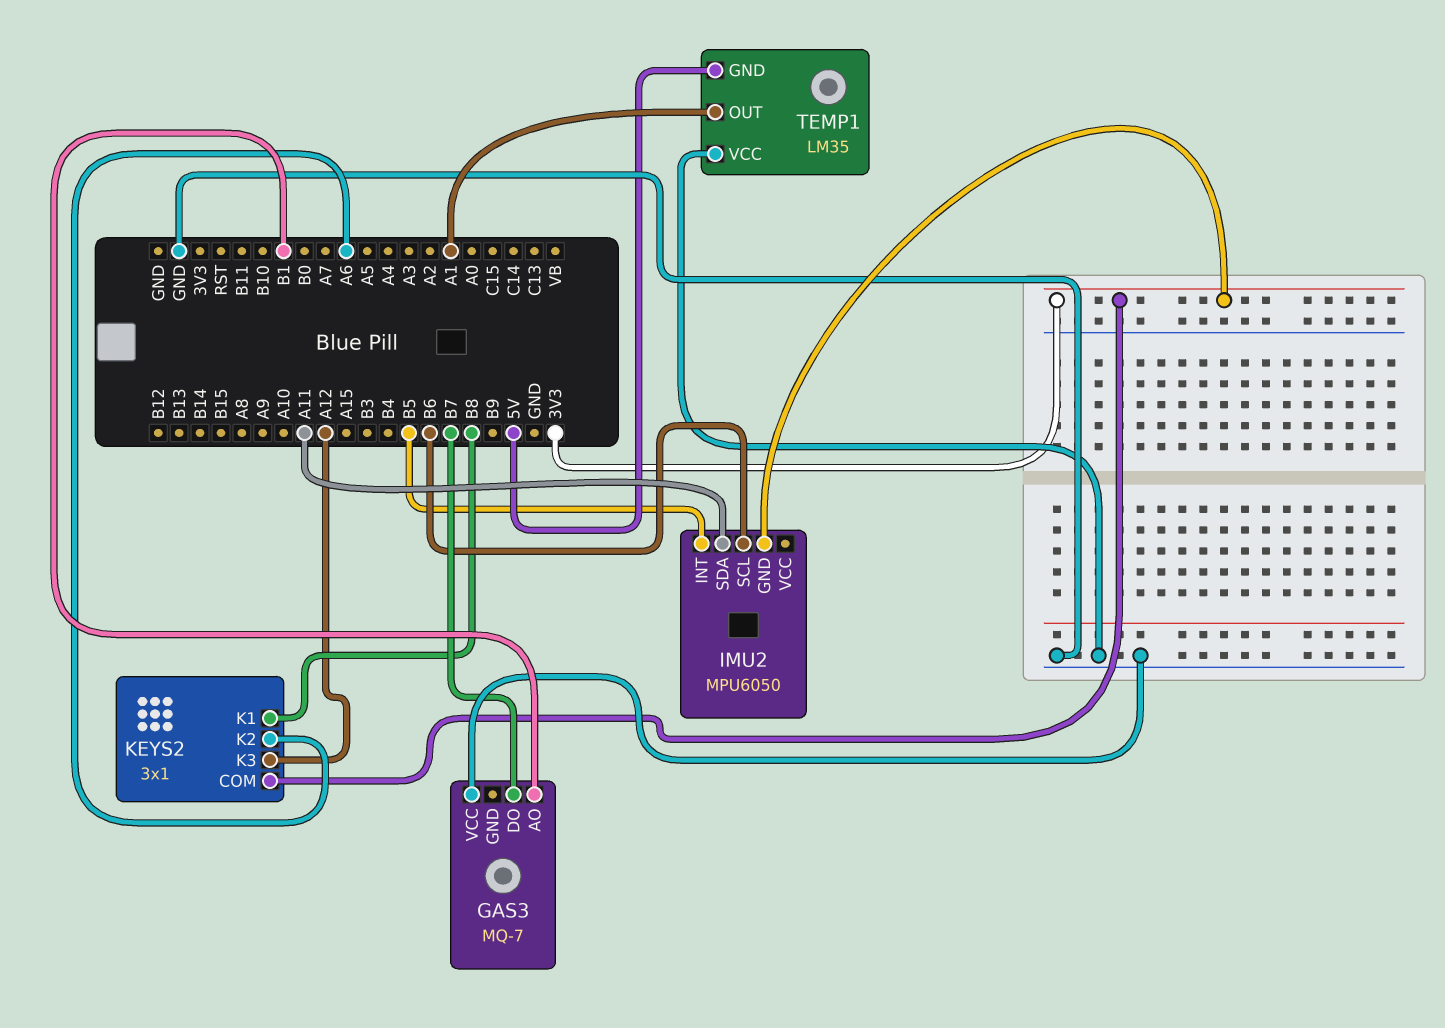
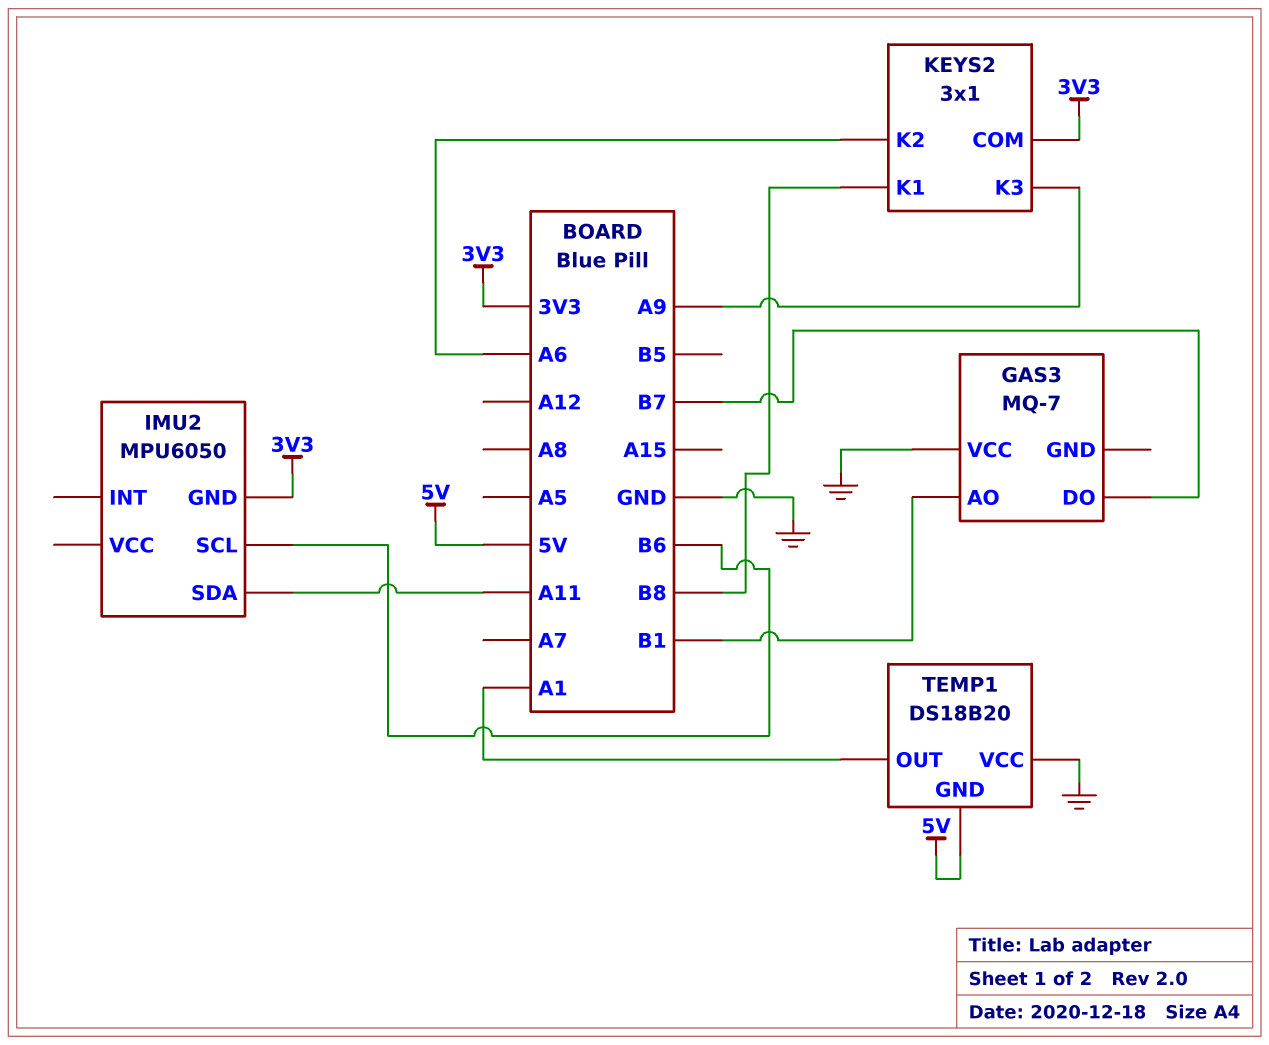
IMU2 pin INT: B5 -> none
KEYS2 pin K3: A12 -> A9
TEMP1: LM35 -> DS18B20

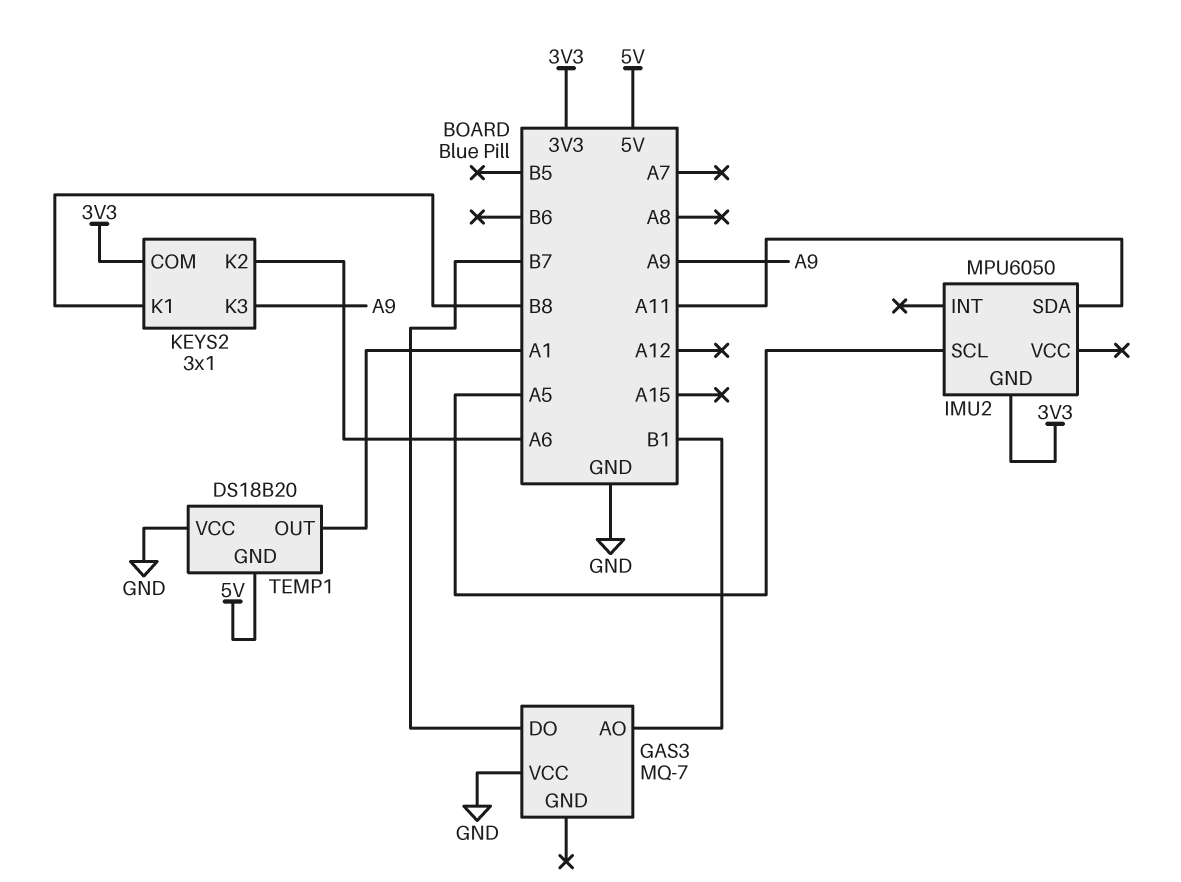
IMU2 pin SCL: B6 -> A5

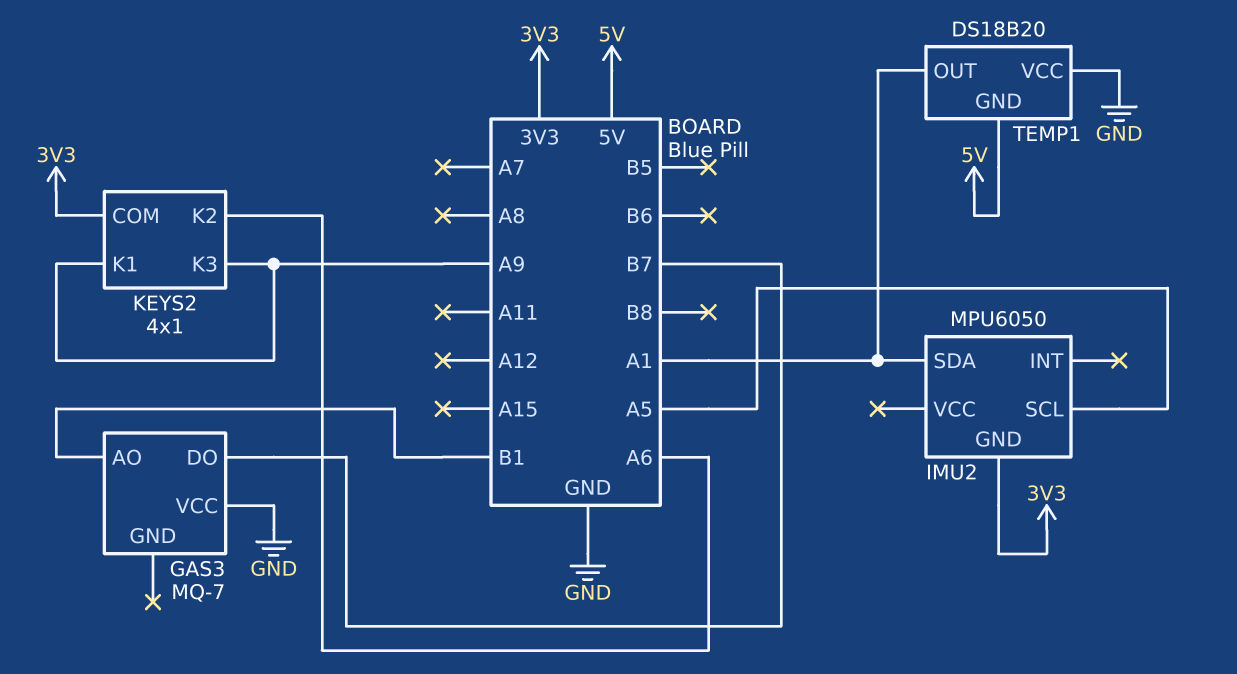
IMU2 pin SDA: A11 -> A1
KEYS2: 3x1 -> 4x1
KEYS2 pin K1: B8 -> A9

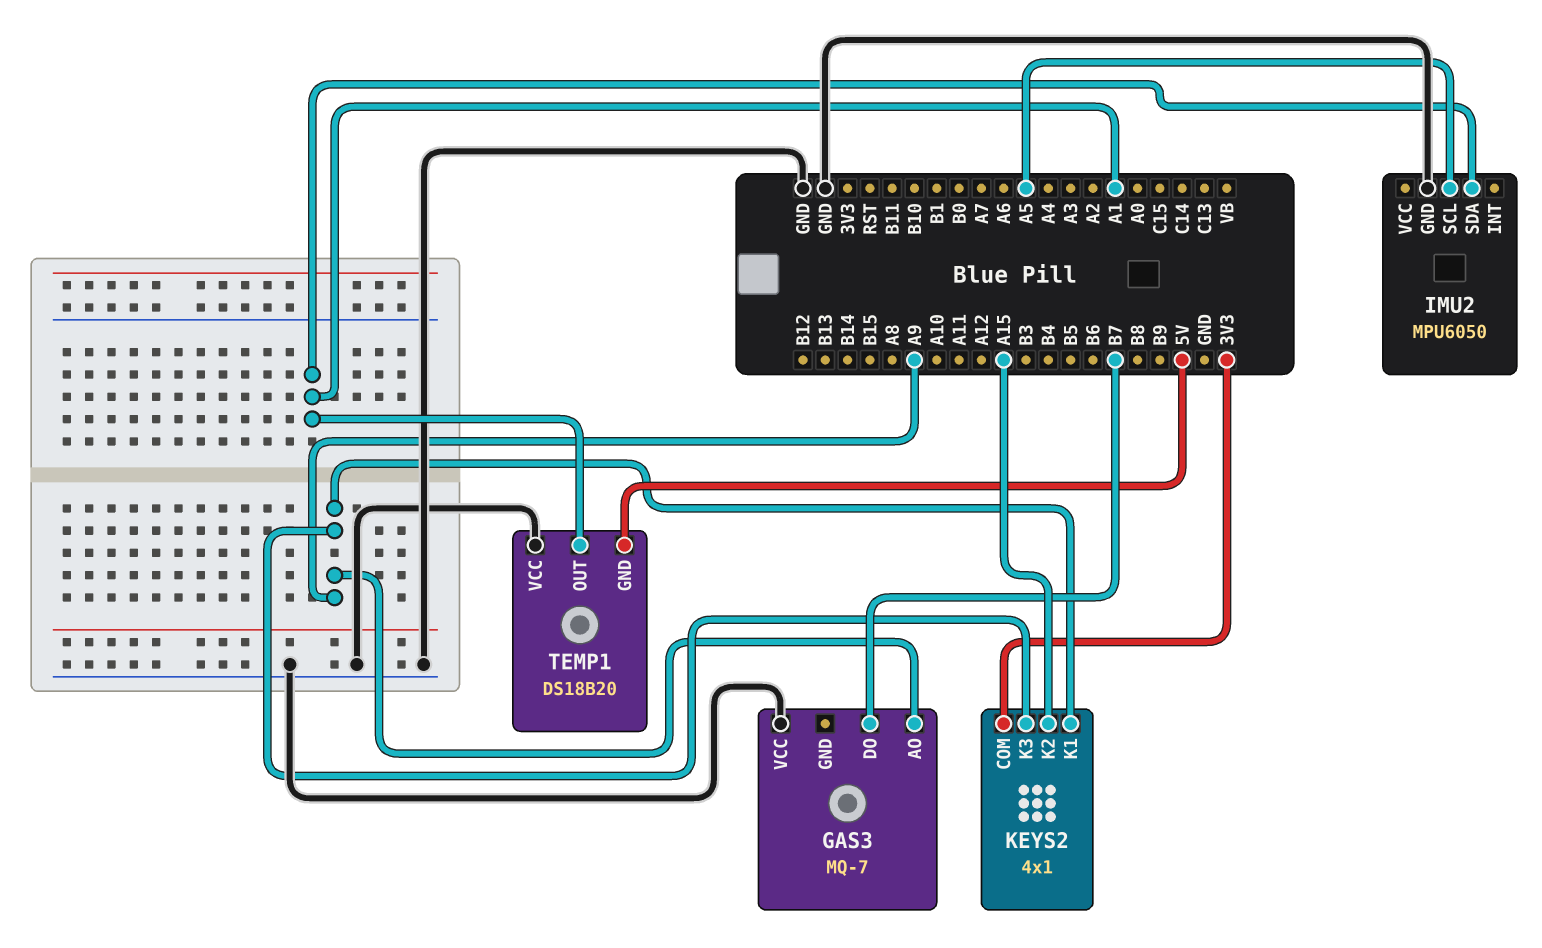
GAS3 pin AO: B1 -> A9
IMU2 pin GND: 3V3 -> GND
KEYS2 pin K2: A6 -> A15

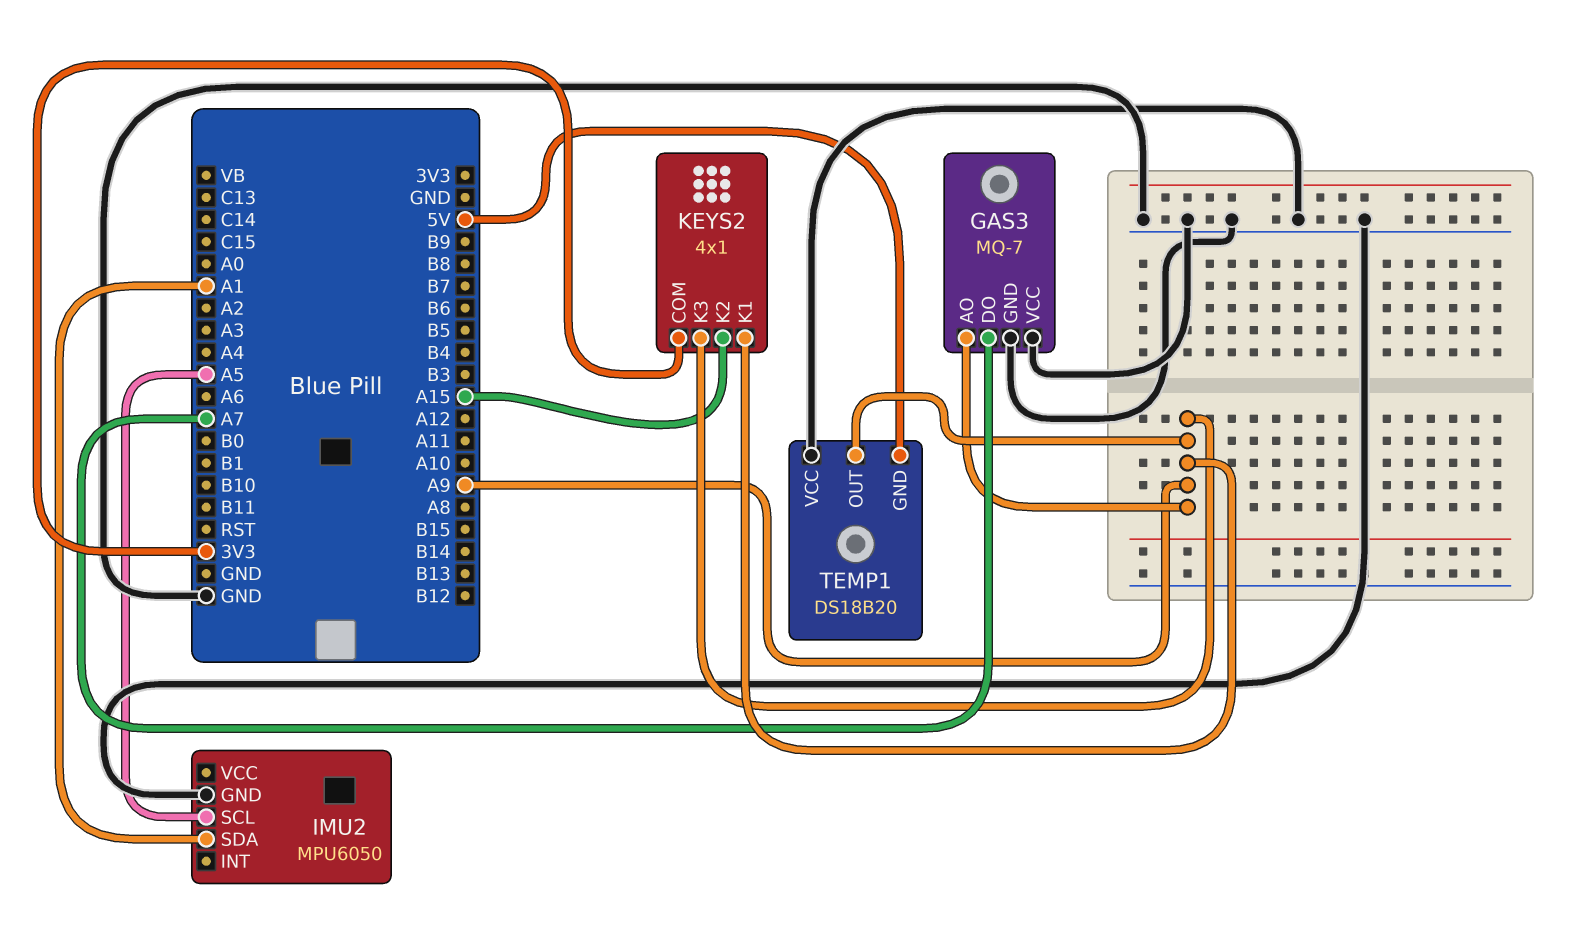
GAS3 pin DO: B7 -> A7
GAS3 pin GND: none -> GND
TEMP1 pin OUT: A1 -> A9

